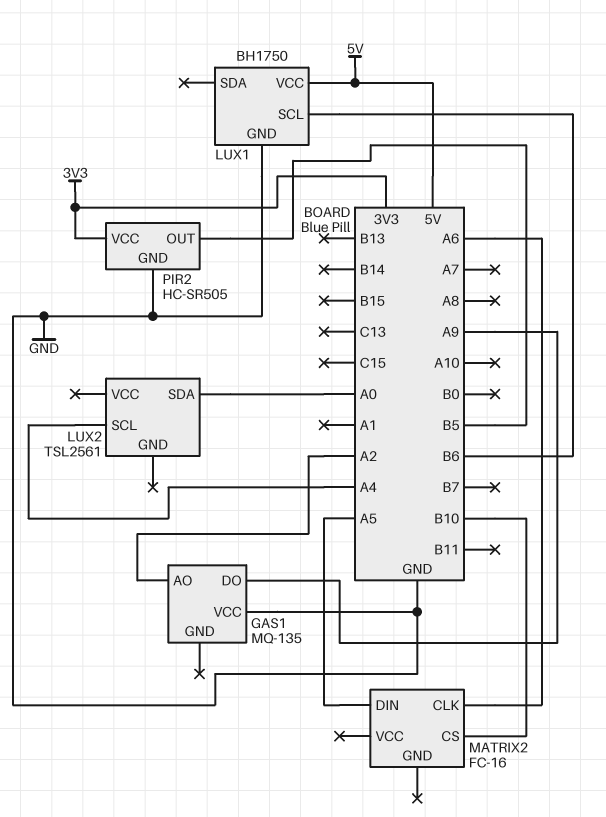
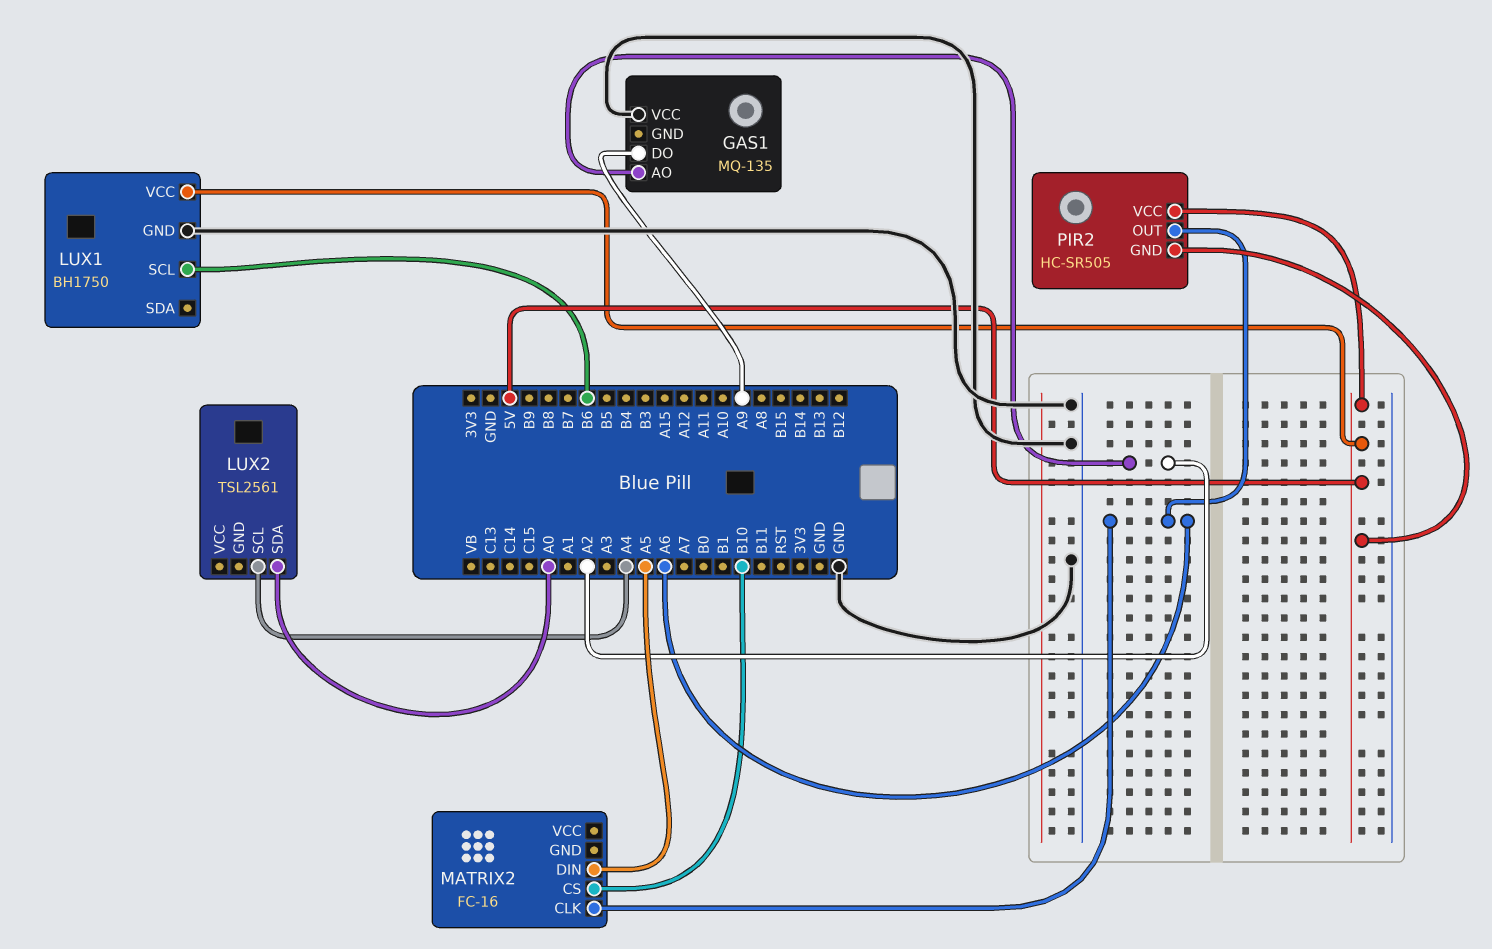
PIR2 pin GND: GND -> 5V
PIR2 pin OUT: B5 -> A6
PIR2 pin VCC: 3V3 -> 5V

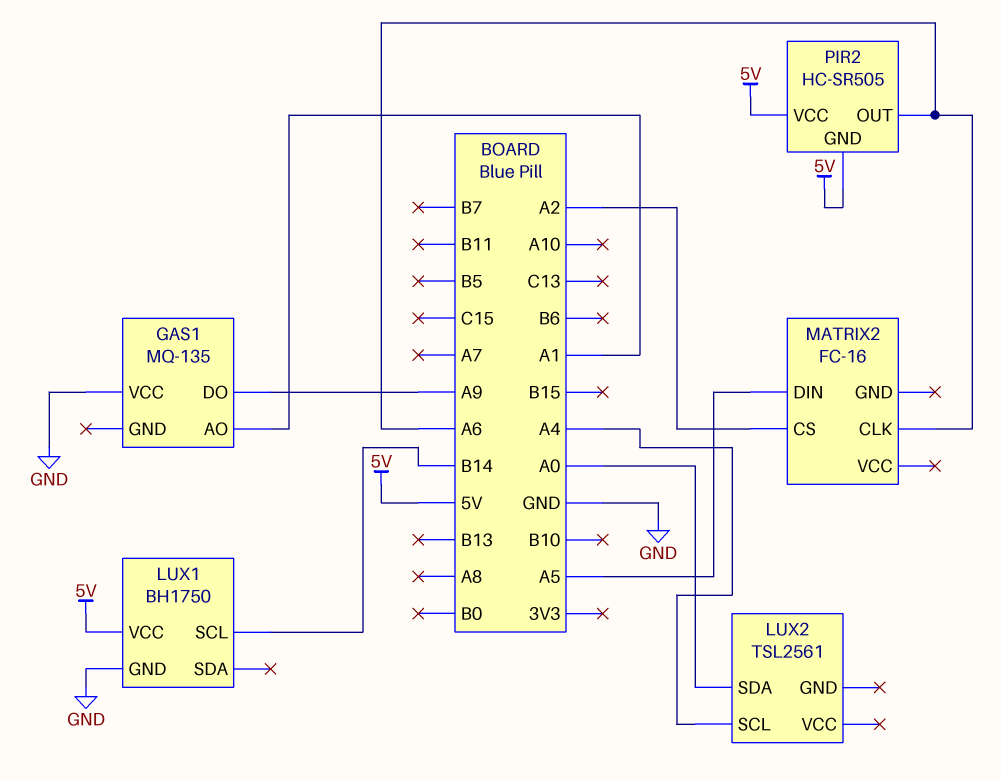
GAS1 pin AO: A2 -> A1
LUX1 pin SCL: B6 -> B14
MATRIX2 pin CS: B10 -> A2

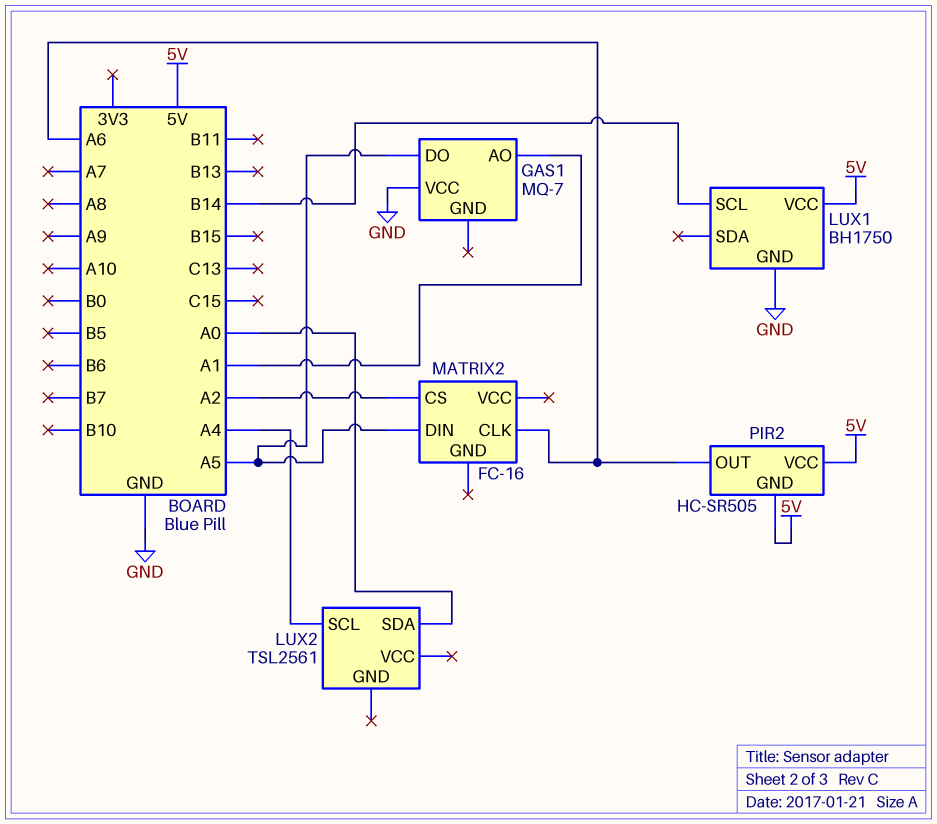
GAS1: MQ-135 -> MQ-7
GAS1 pin DO: A9 -> A5

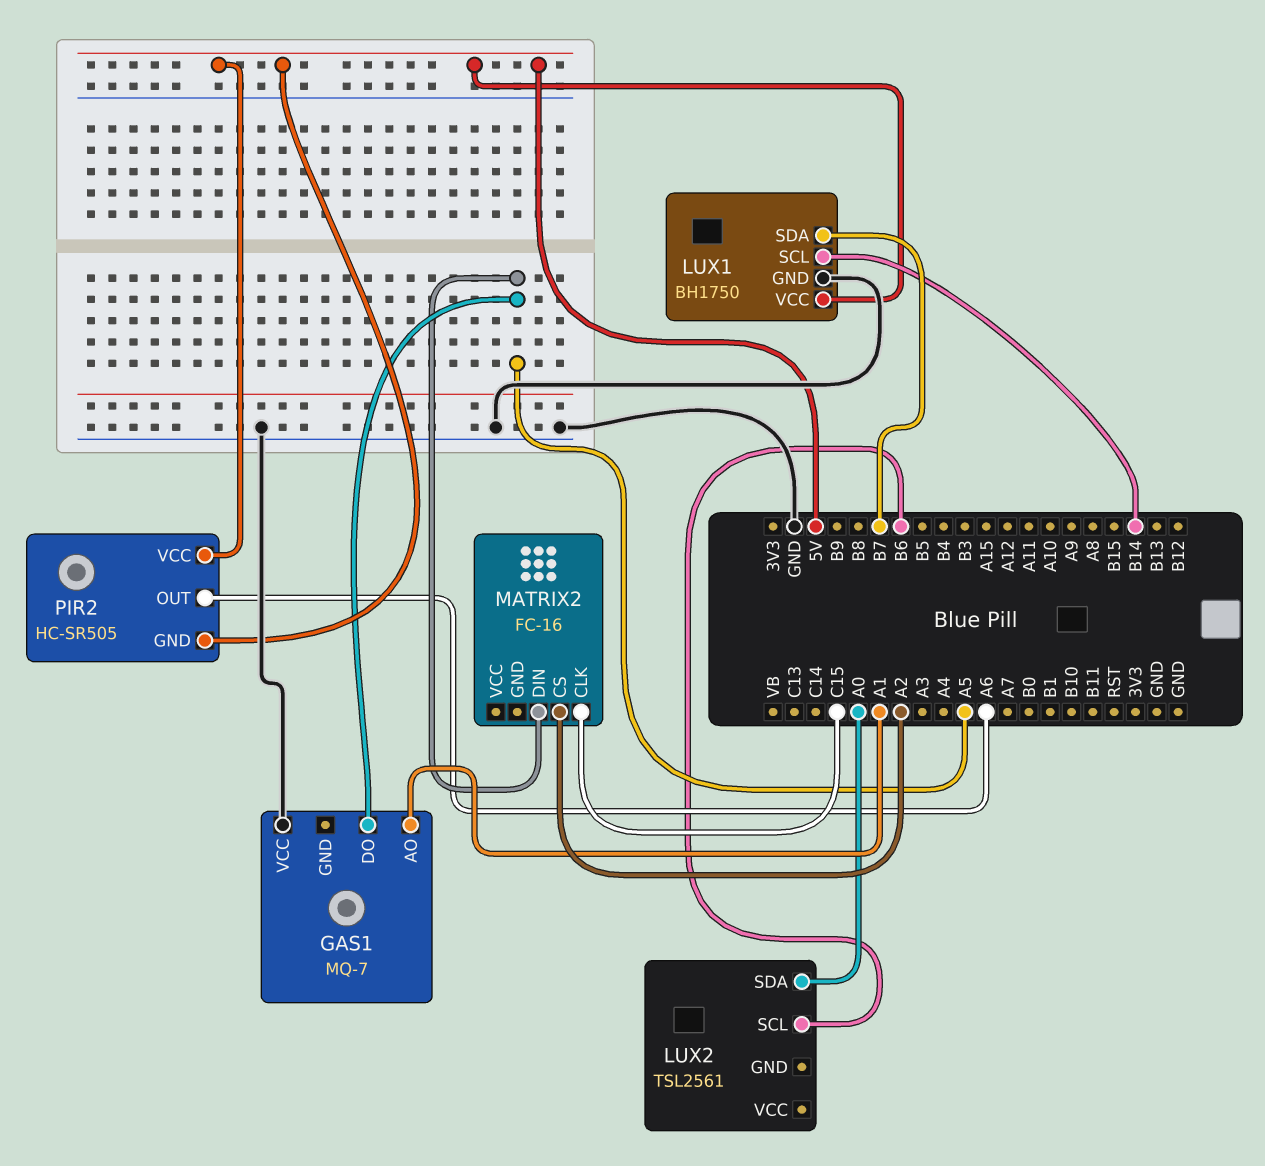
LUX1 pin SDA: none -> B7
LUX2 pin SCL: A4 -> B6
MATRIX2 pin CLK: A6 -> C15

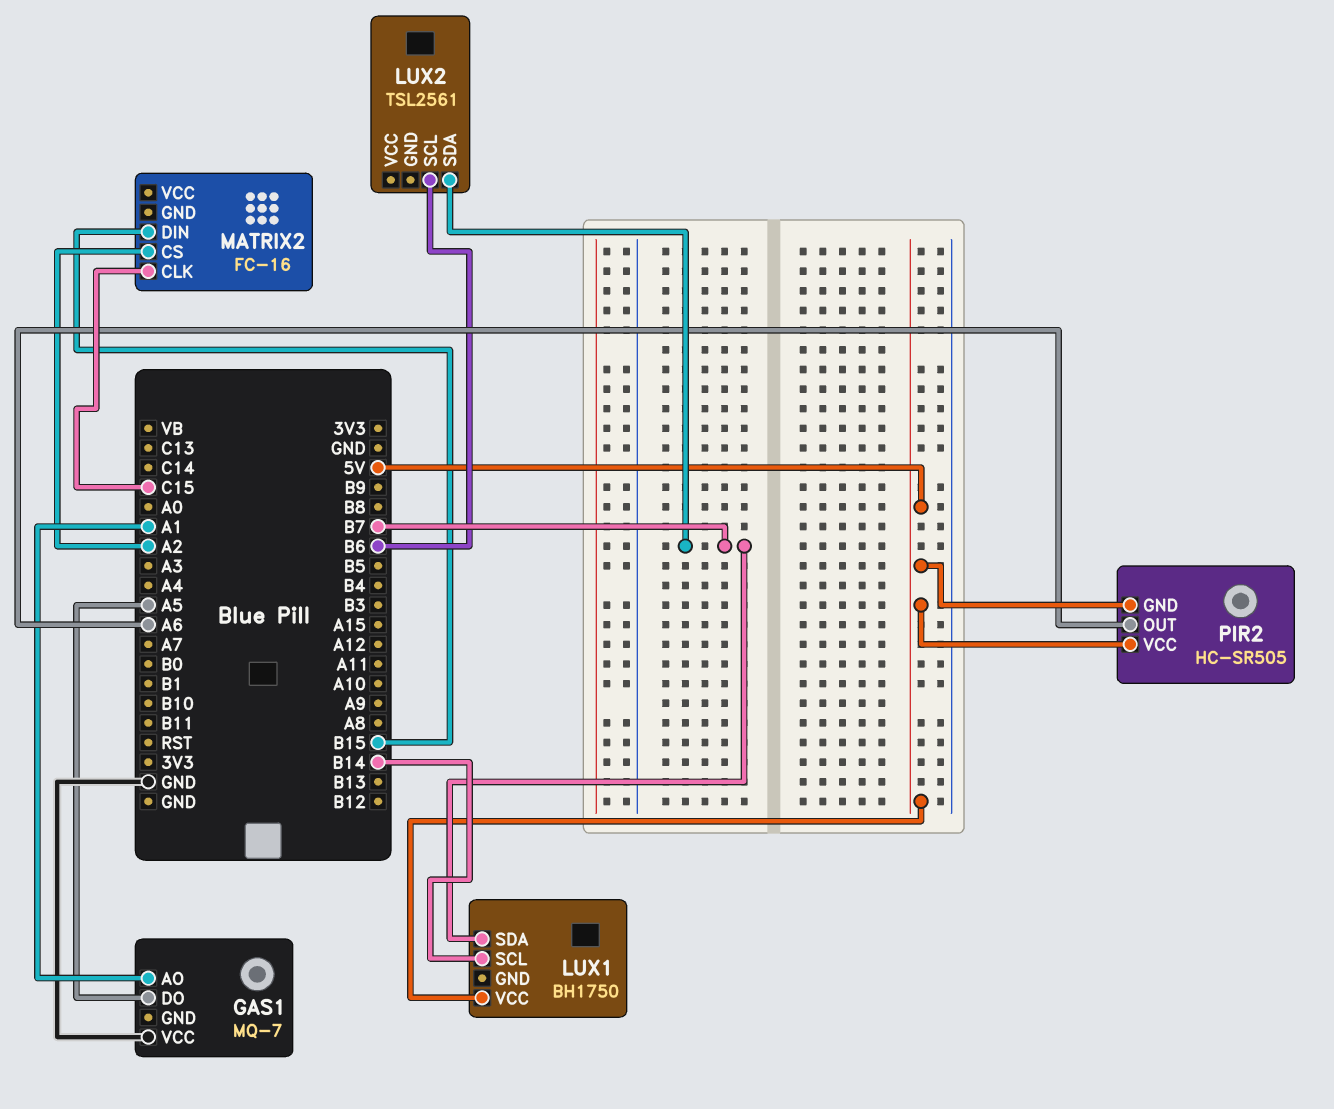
LUX1 pin GND: GND -> none
LUX2 pin SDA: A0 -> B7
MATRIX2 pin DIN: A5 -> B15

